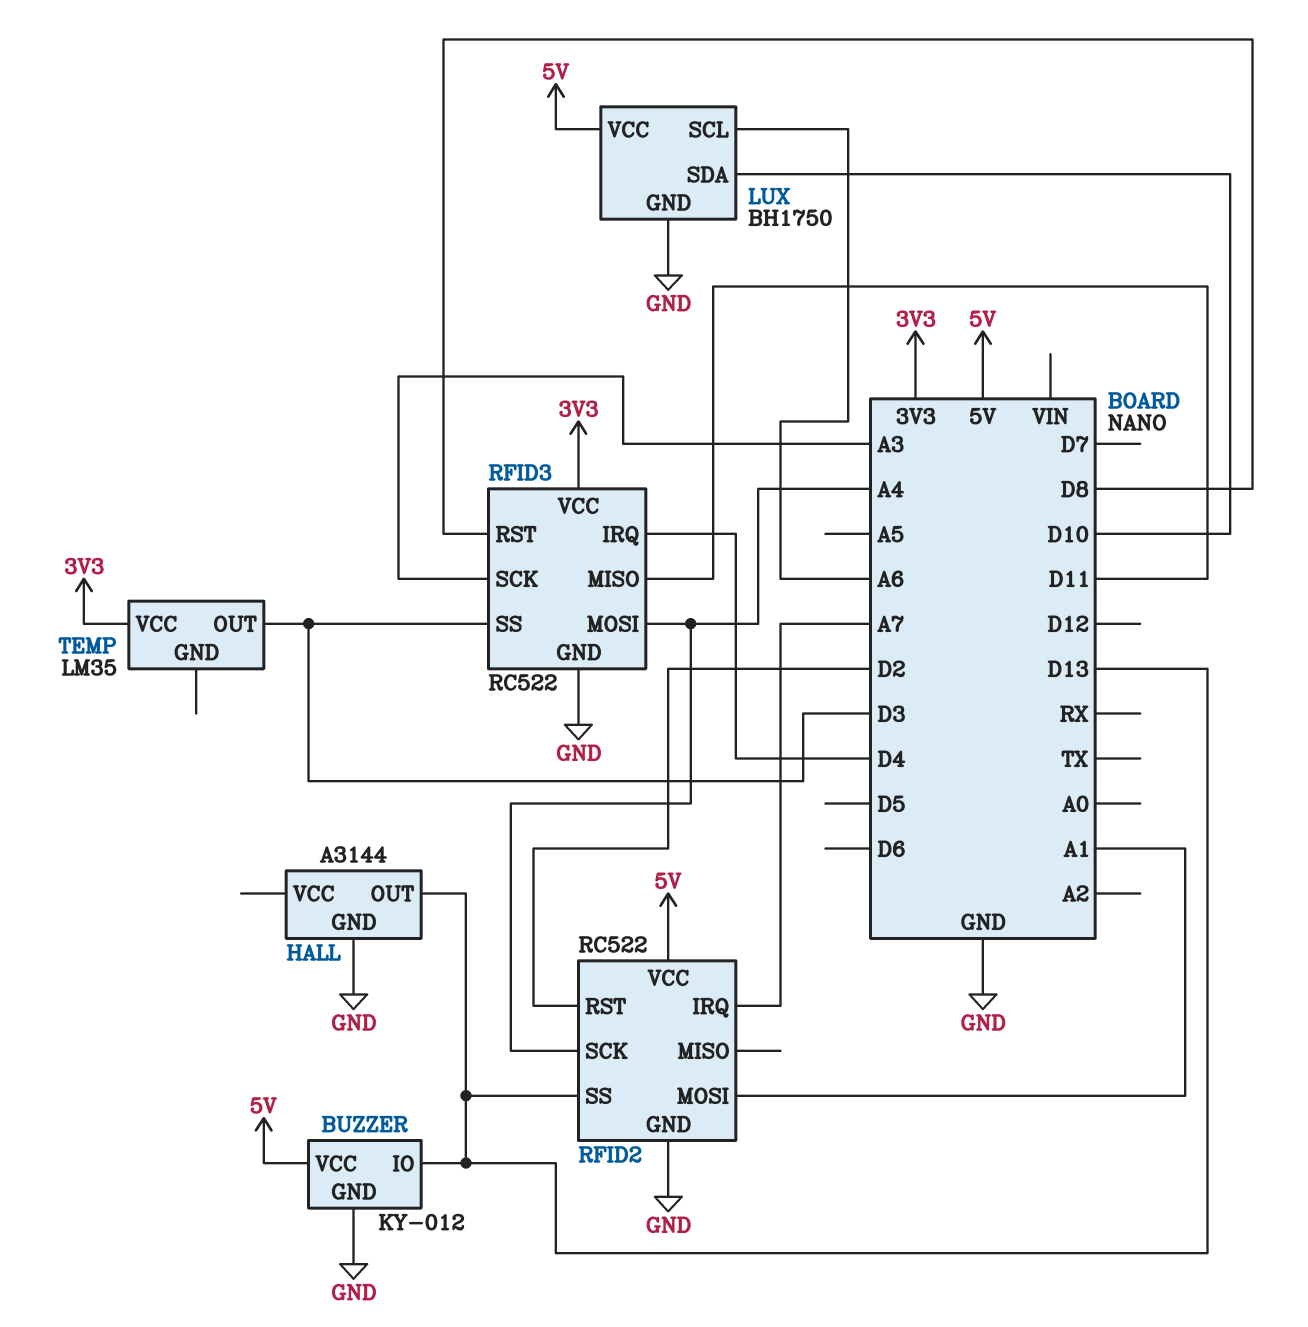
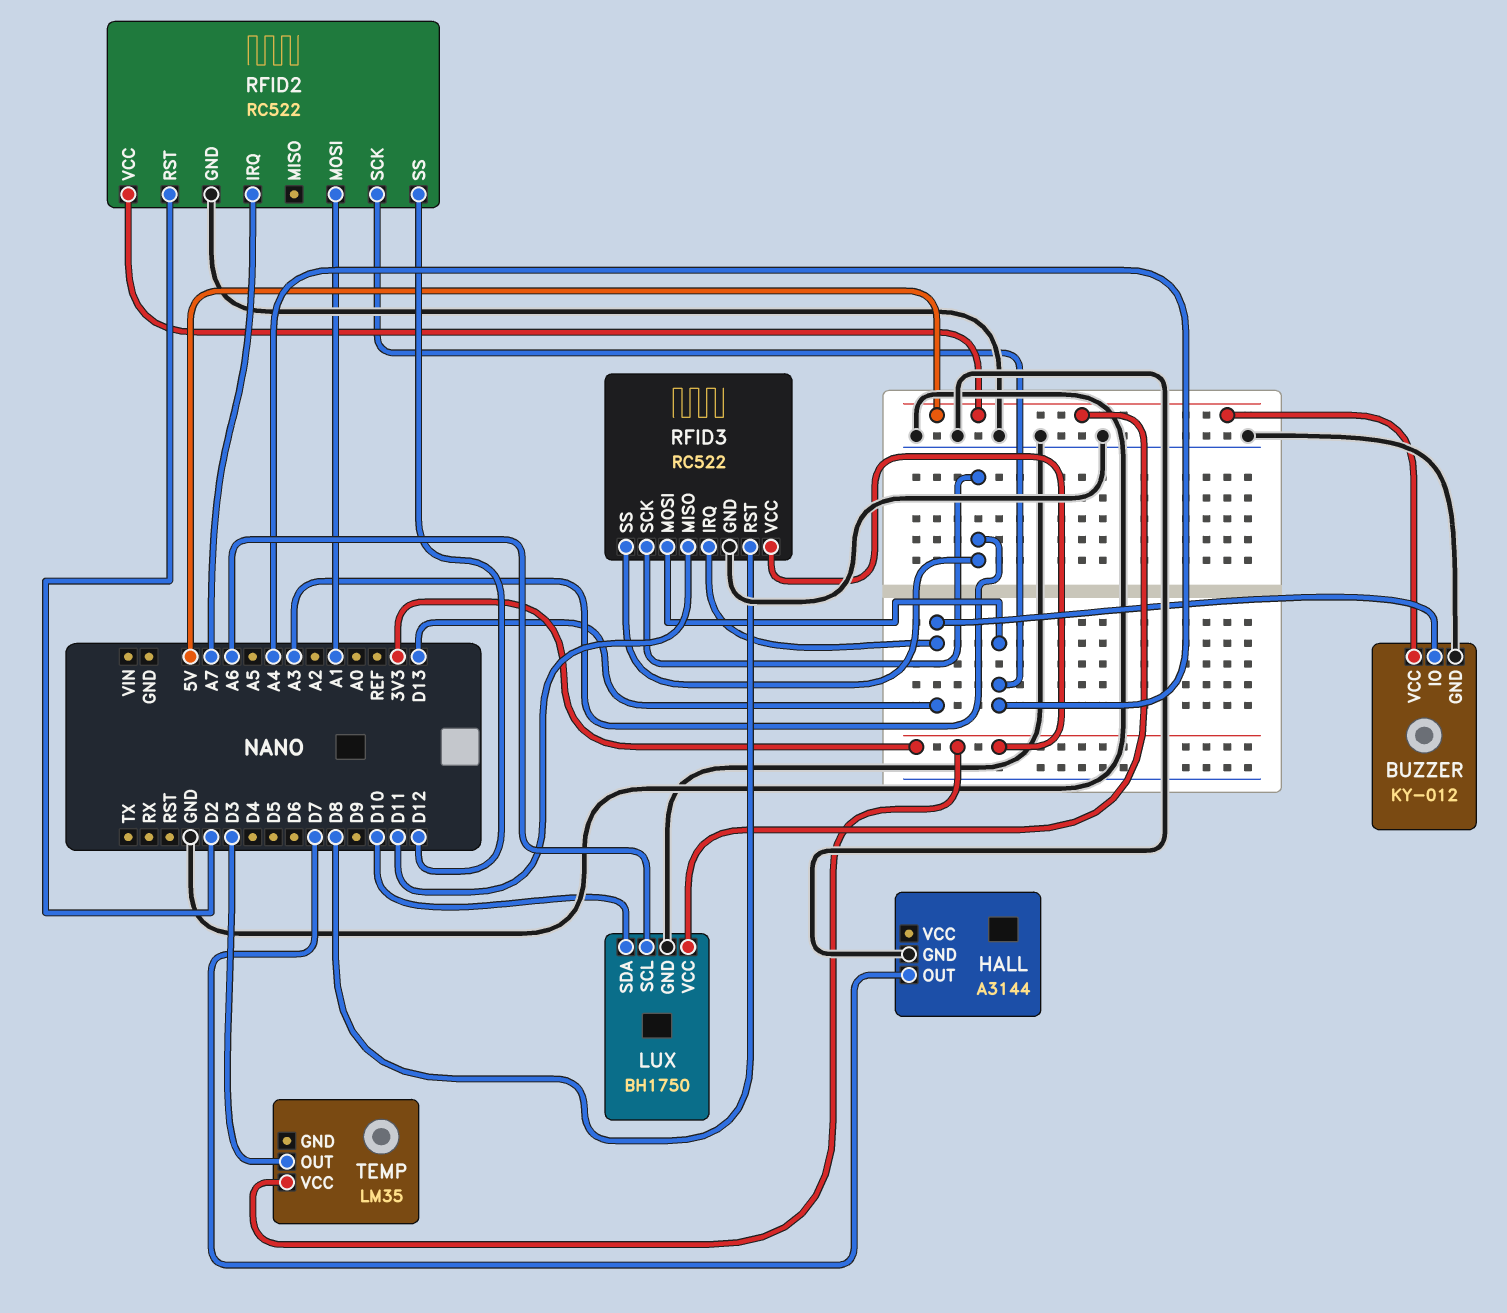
HALL pin OUT: D13 -> D7
RFID2 pin SS: D13 -> D12
RFID3 pin IRQ: D4 -> D13
RFID3 pin SS: D3 -> A3

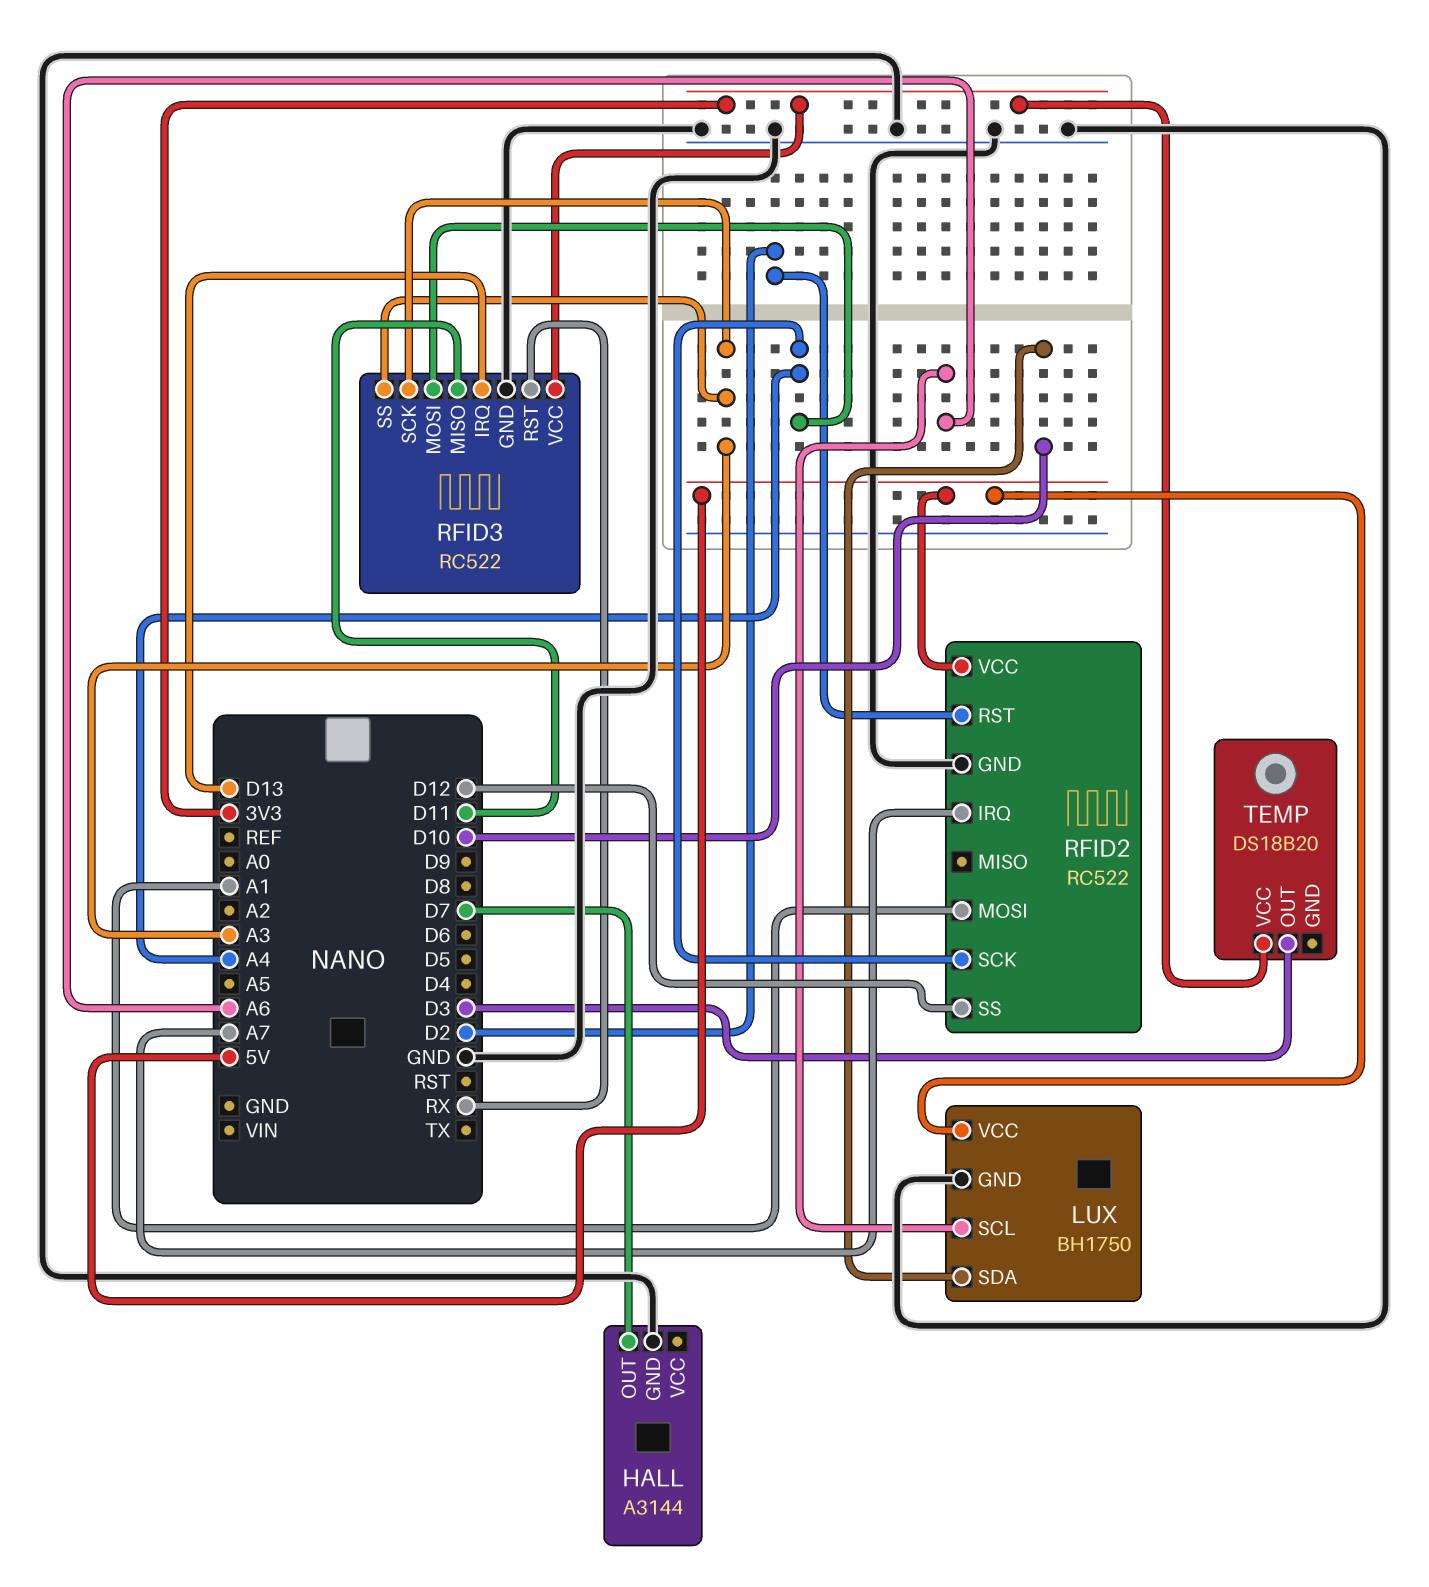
BUZZER: KY-012 -> none
BUZZER pin GND: GND -> none
BUZZER pin IO: D13 -> none
BUZZER pin VCC: 5V -> none
RFID3 pin RST: D8 -> RX
TEMP: LM35 -> DS18B20

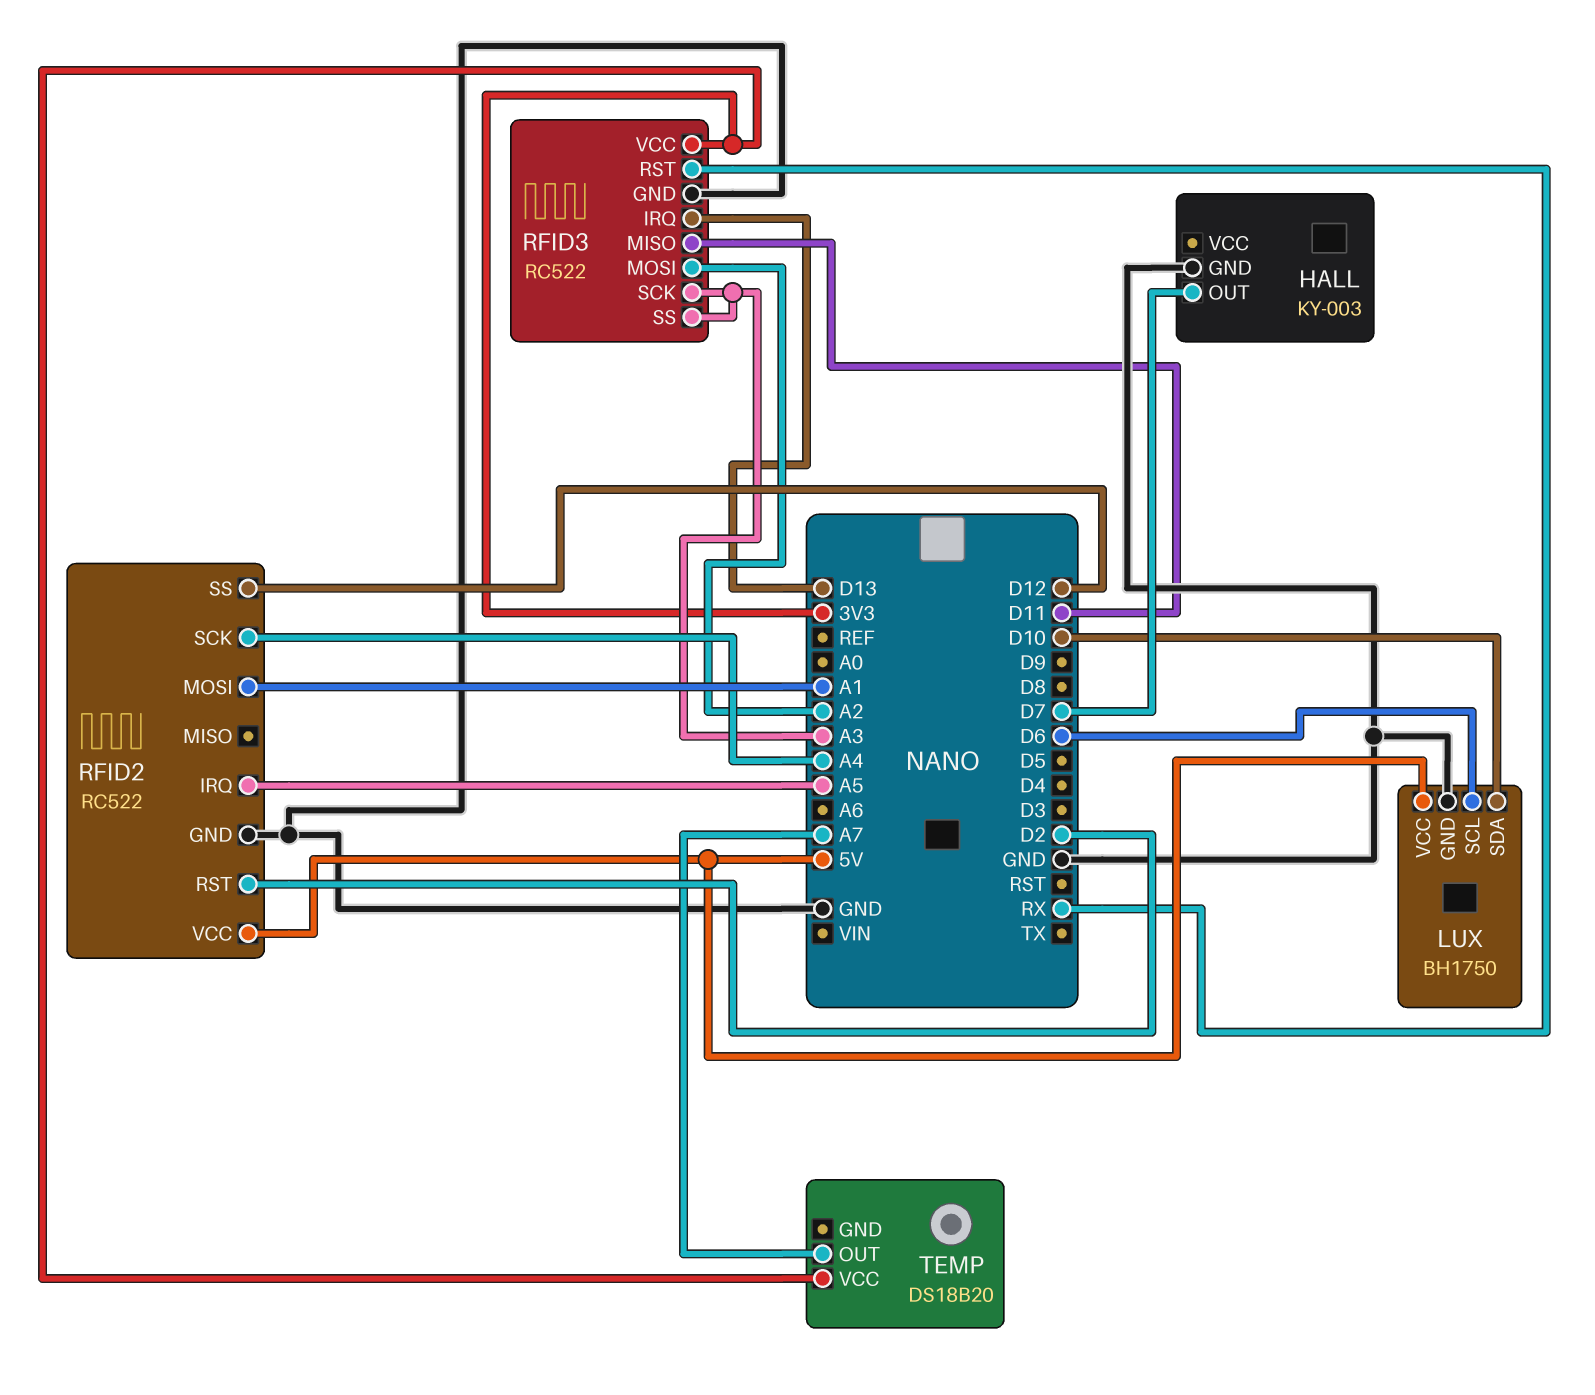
HALL: A3144 -> KY-003
LUX pin SCL: A6 -> D6
RFID2 pin IRQ: A7 -> A5
RFID3 pin MOSI: A4 -> A2
TEMP pin OUT: D3 -> A7

